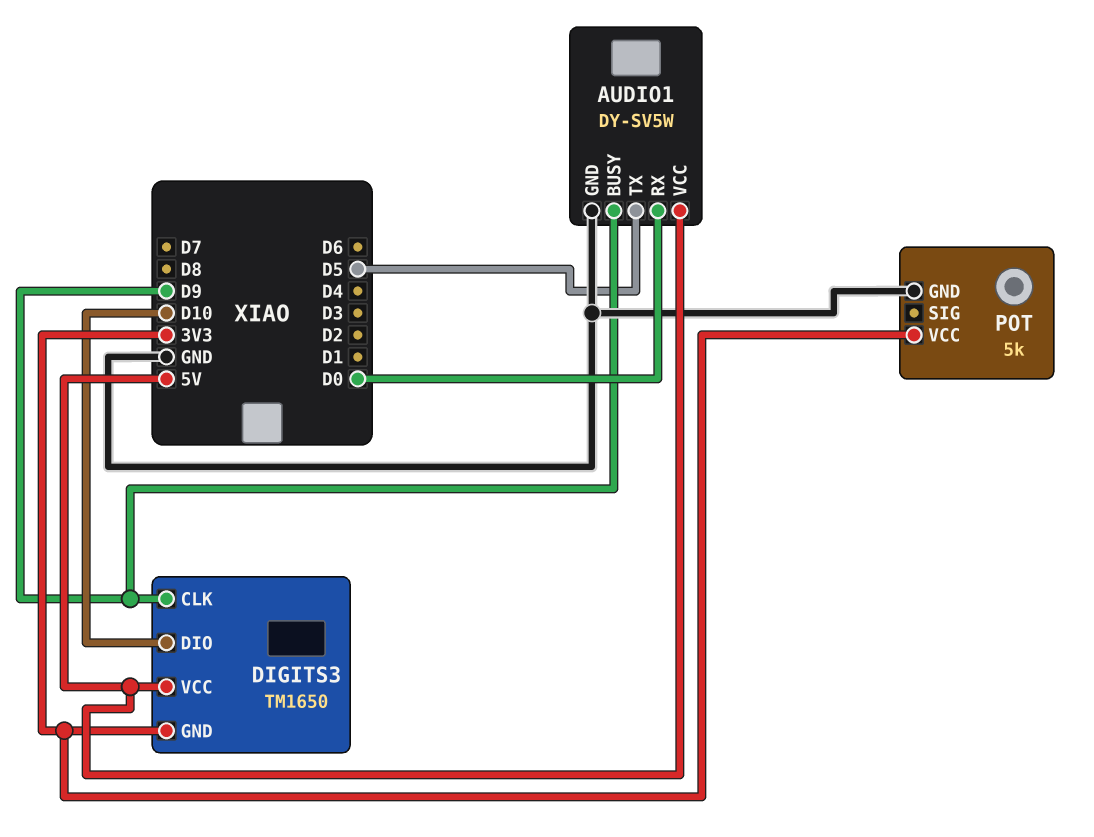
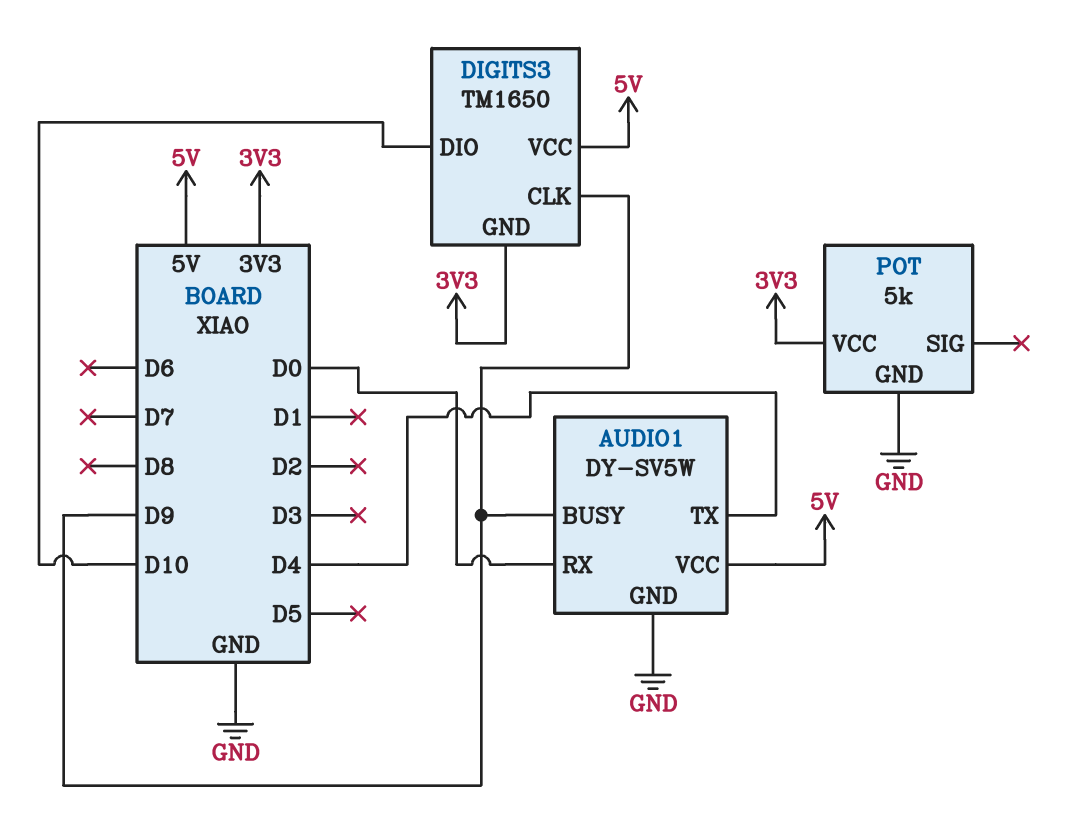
AUDIO1 pin TX: D5 -> D4

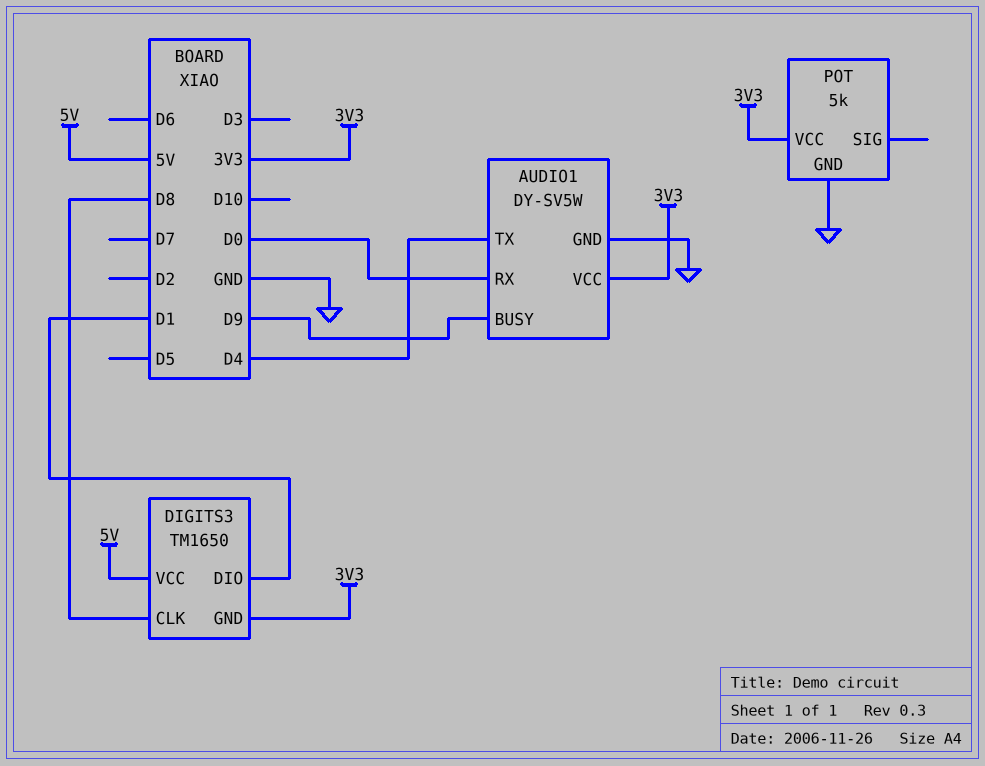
AUDIO1 pin VCC: 5V -> 3V3
DIGITS3 pin CLK: D9 -> D8
DIGITS3 pin DIO: D10 -> D1

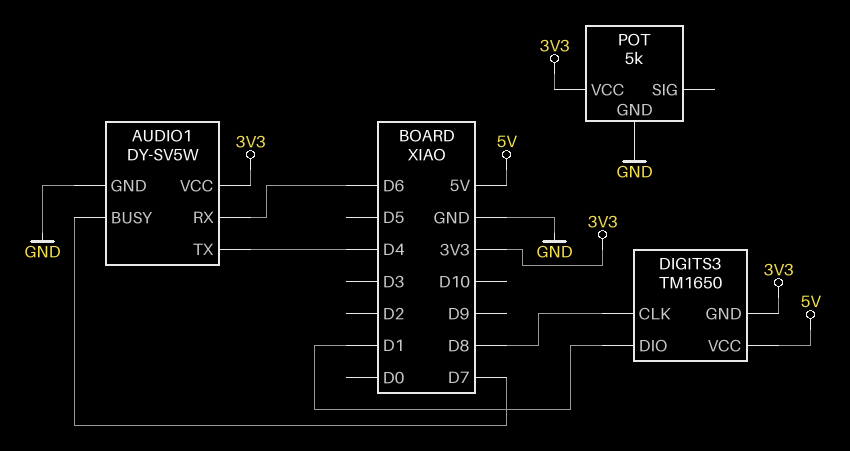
AUDIO1 pin BUSY: D9 -> D7
AUDIO1 pin RX: D0 -> D6

